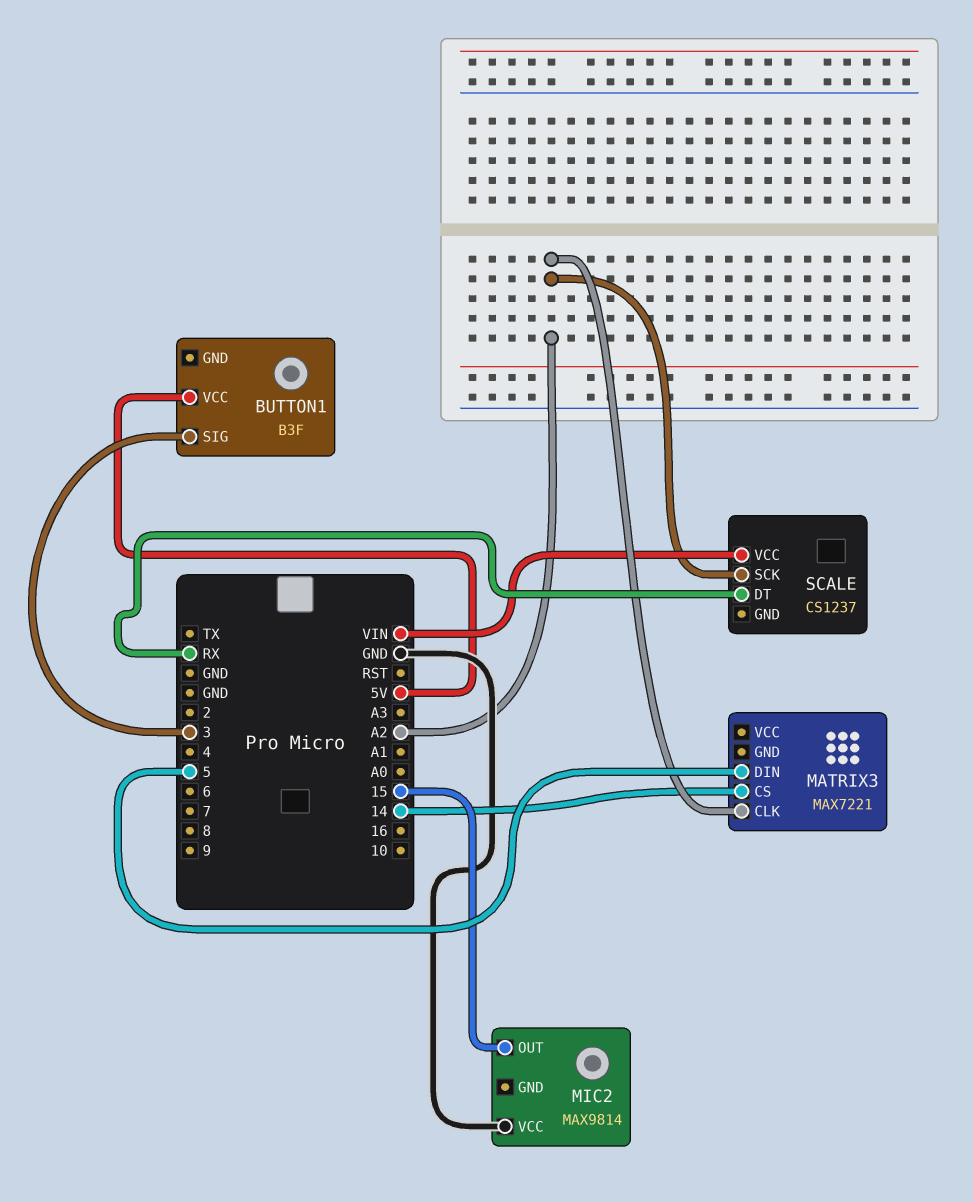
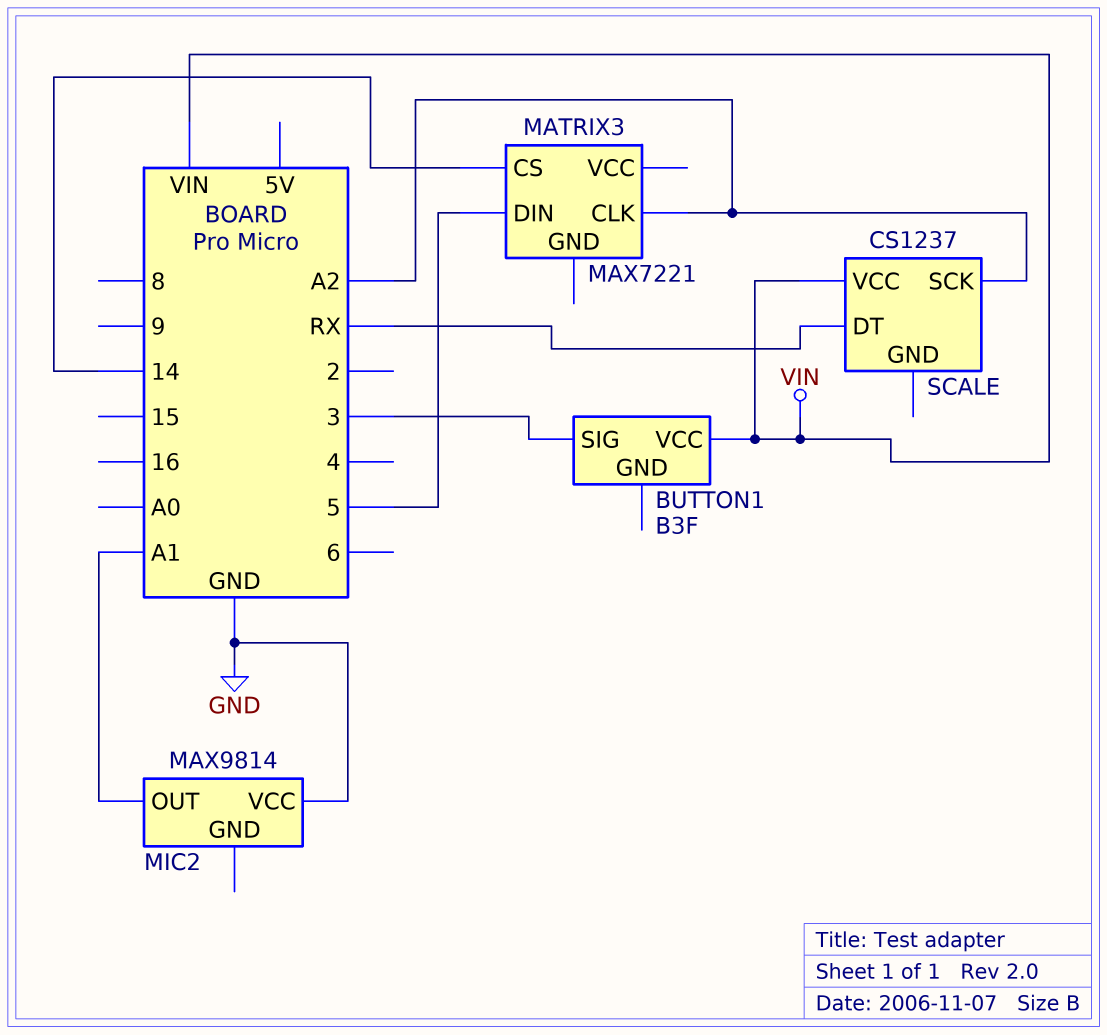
BUTTON1 pin VCC: 5V -> VIN
MIC2 pin OUT: 15 -> A1

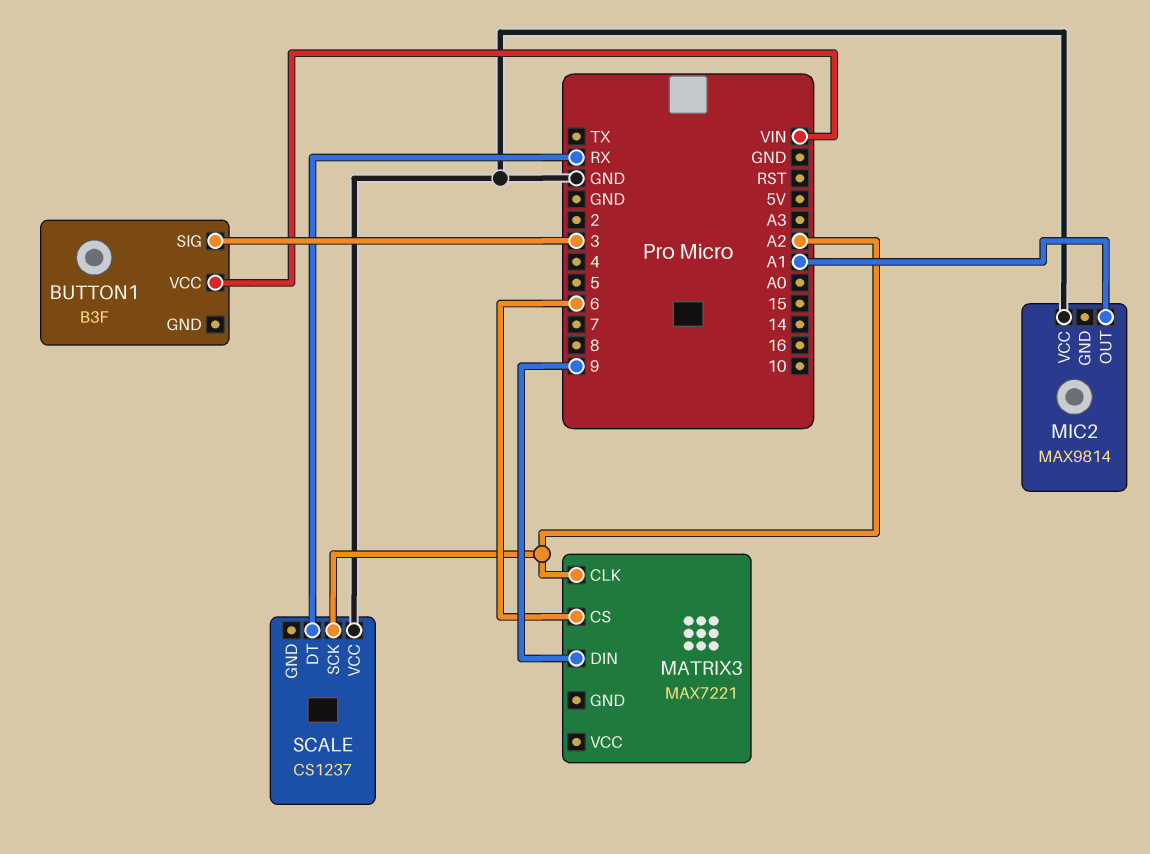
MATRIX3 pin CS: 14 -> 6
MATRIX3 pin DIN: 5 -> 9
SCALE pin VCC: VIN -> GND

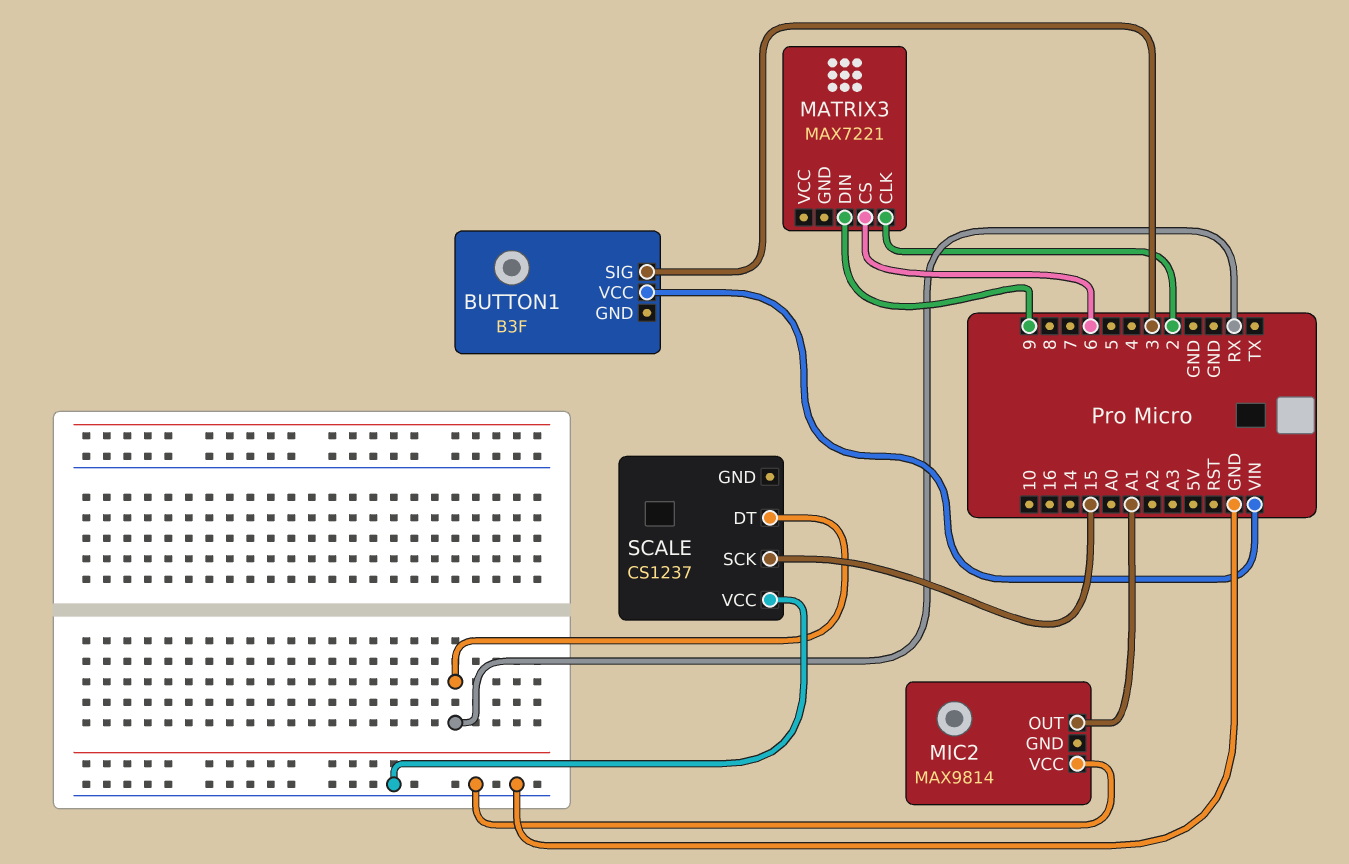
MATRIX3 pin CLK: A2 -> 2
SCALE pin SCK: A2 -> 15

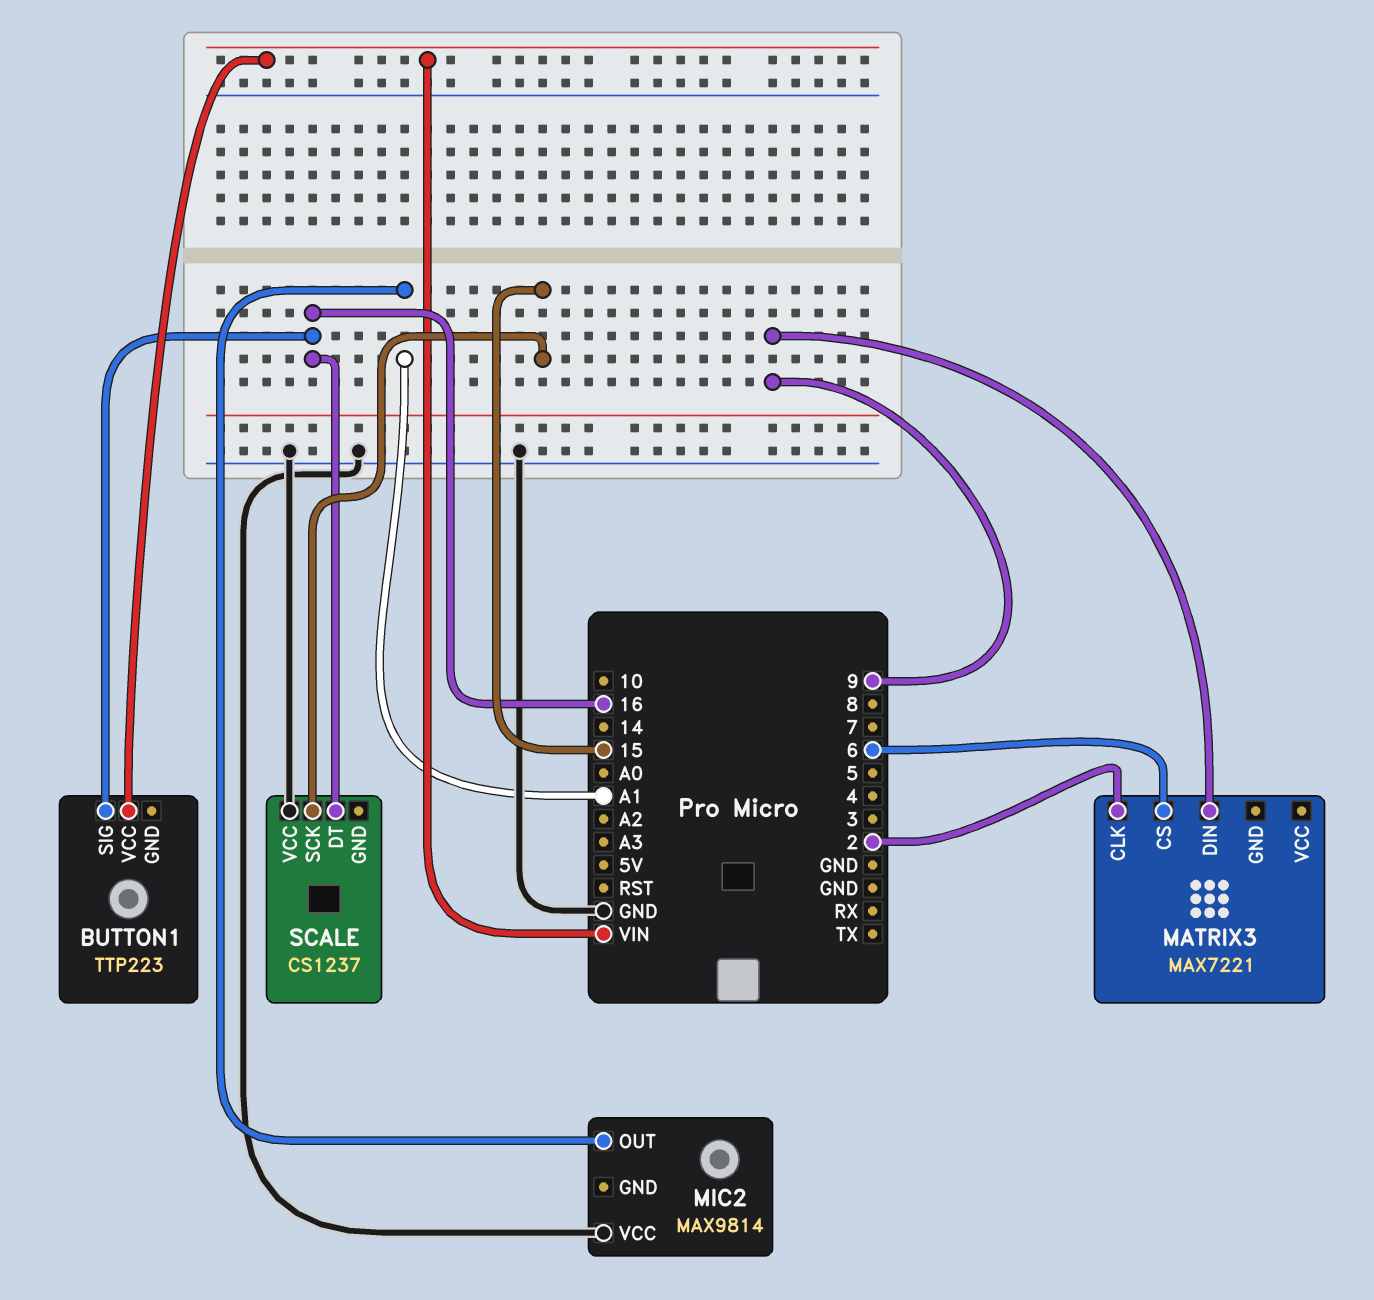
BUTTON1: B3F -> TTP223
BUTTON1 pin SIG: 3 -> 16
SCALE pin DT: RX -> 16

